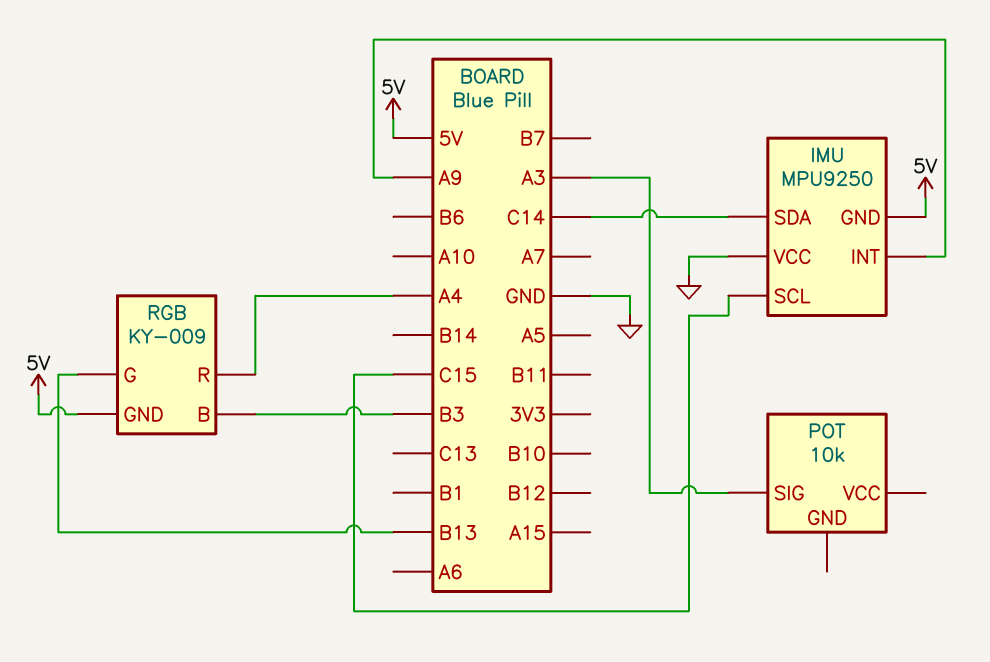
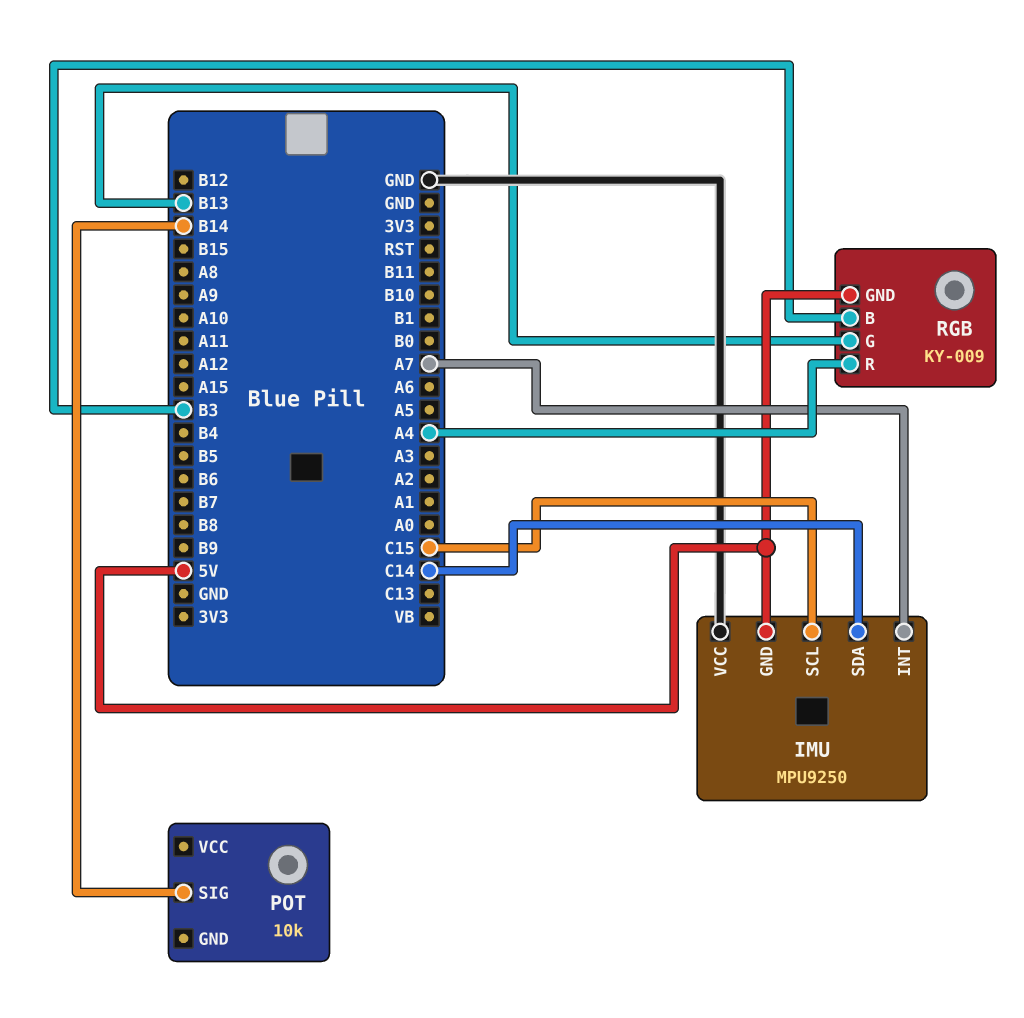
IMU pin INT: A9 -> A7
POT pin SIG: A3 -> B14

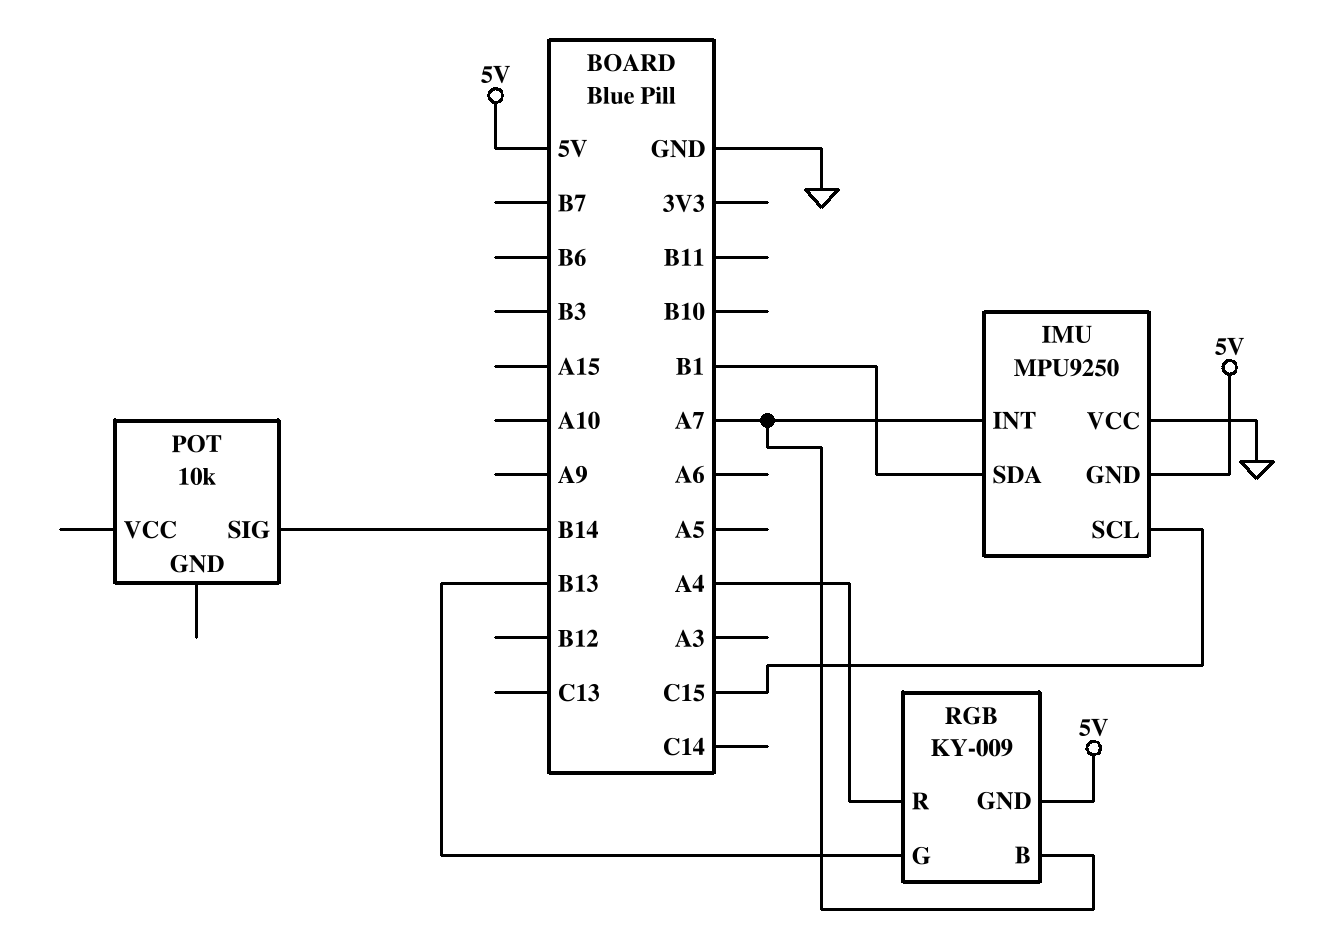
IMU pin SDA: C14 -> B1
RGB pin B: B3 -> A7

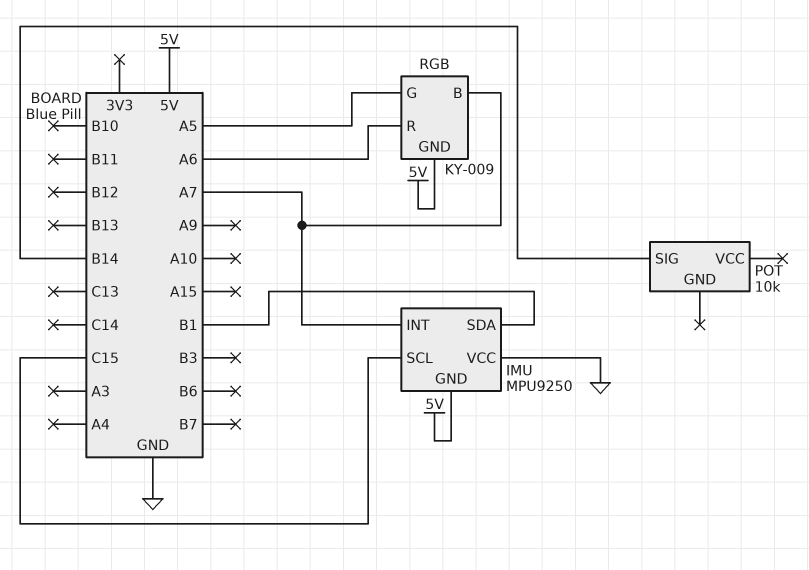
RGB pin G: B13 -> A5
RGB pin R: A4 -> A6

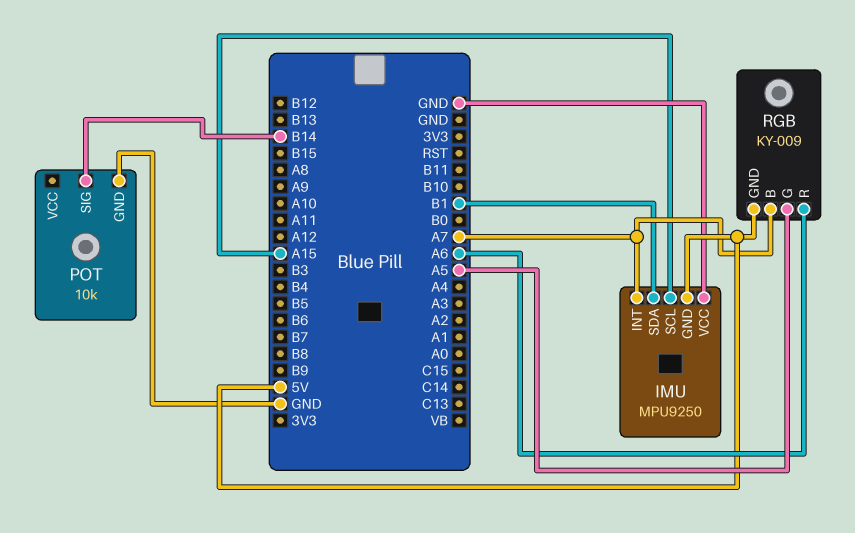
IMU pin SCL: C15 -> A15
POT pin GND: none -> GND

